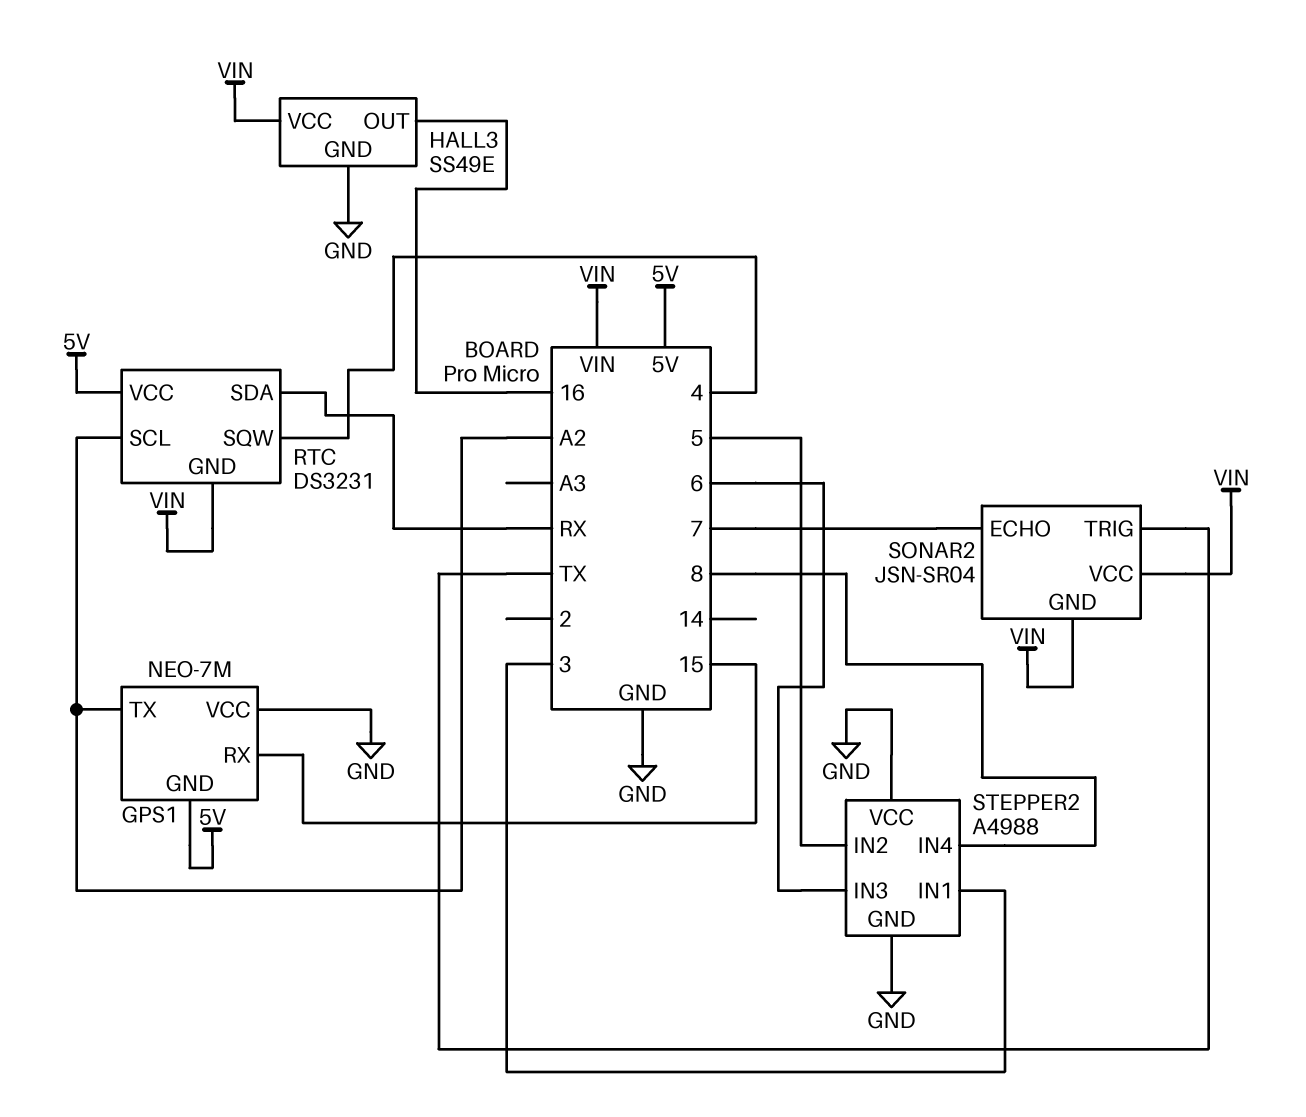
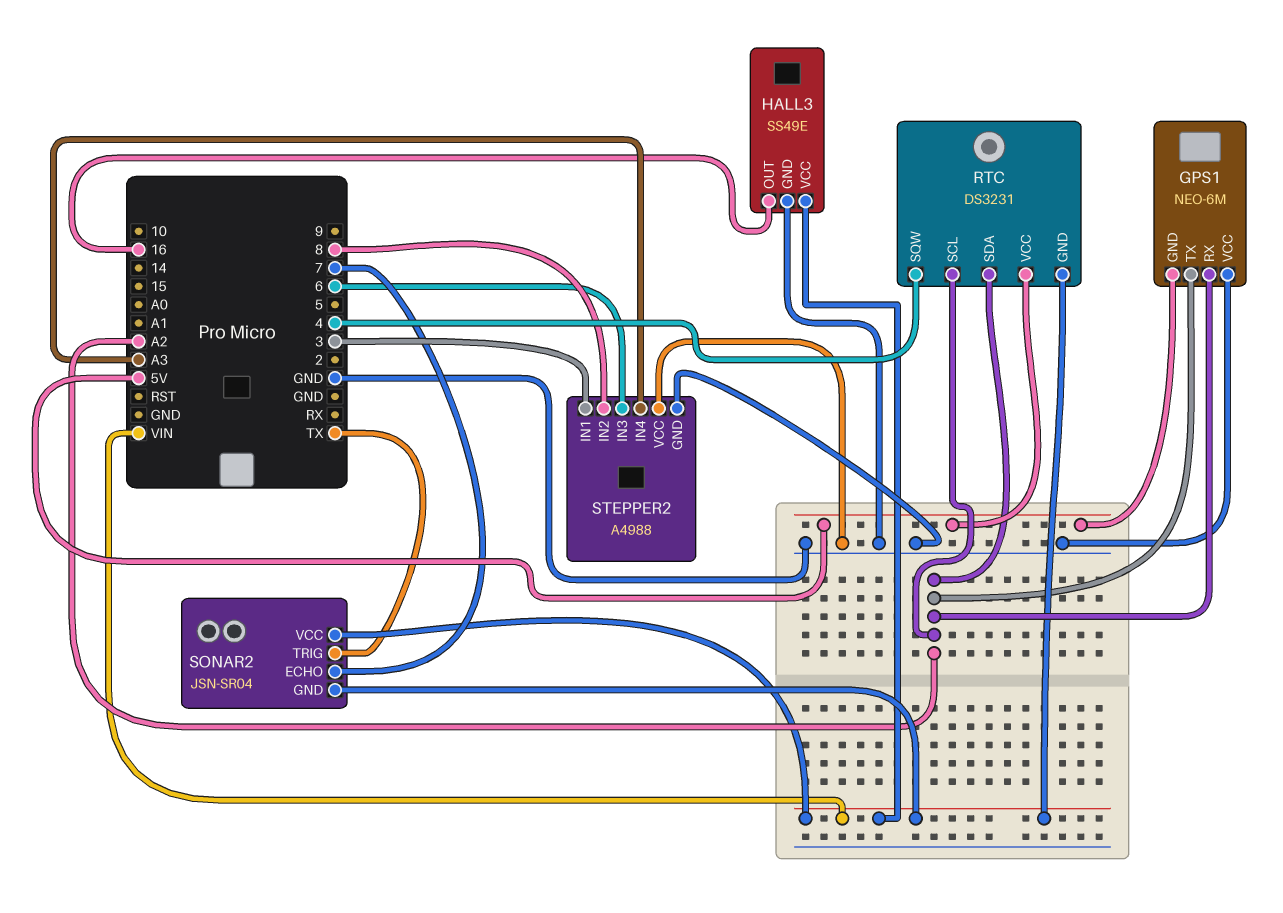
GPS1: NEO-7M -> NEO-6M
GPS1 pin RX: 15 -> A2
RTC pin SDA: RX -> A2
STEPPER2 pin IN2: 5 -> 8
STEPPER2 pin IN4: 8 -> A3

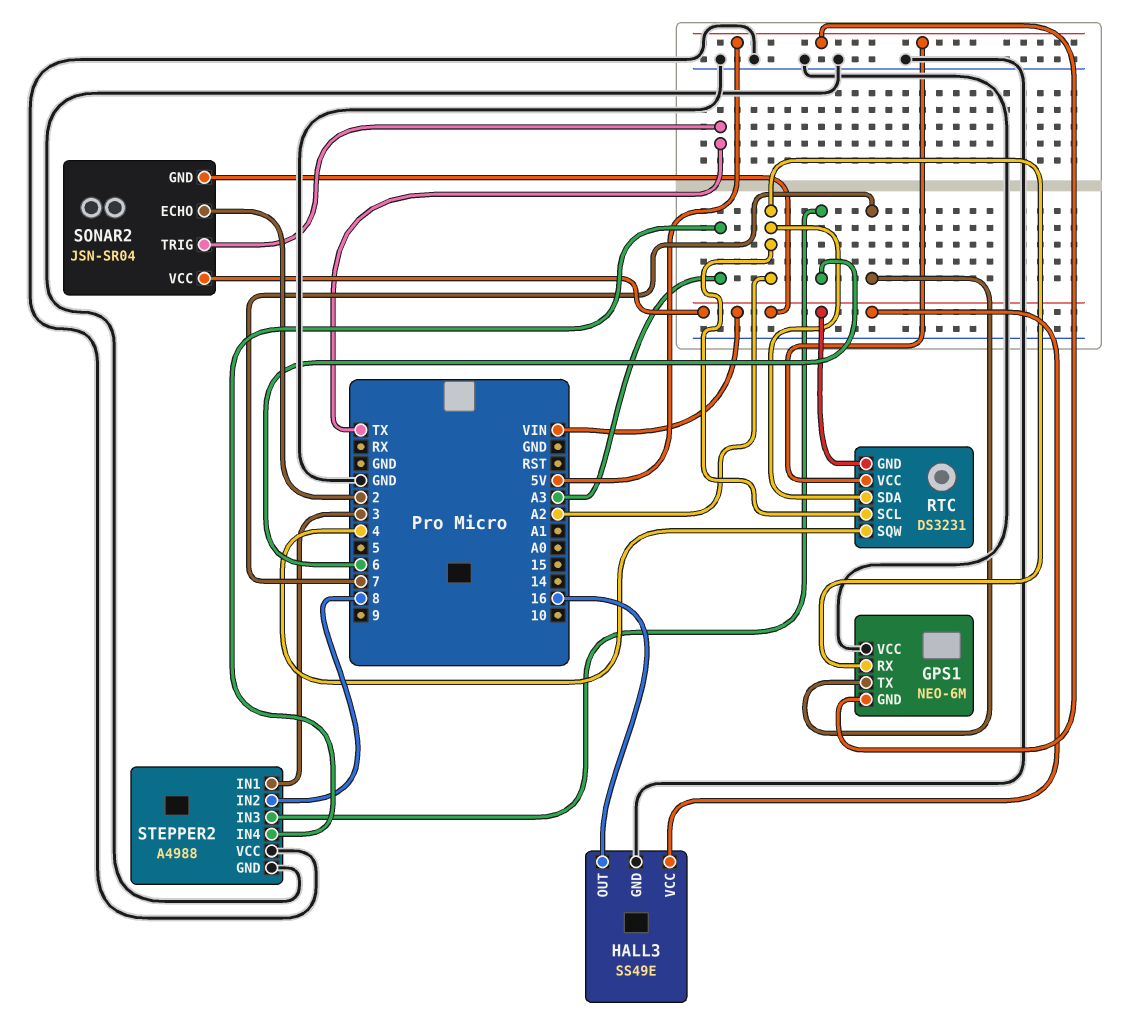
GPS1 pin TX: A2 -> 7
SONAR2 pin ECHO: 7 -> 2

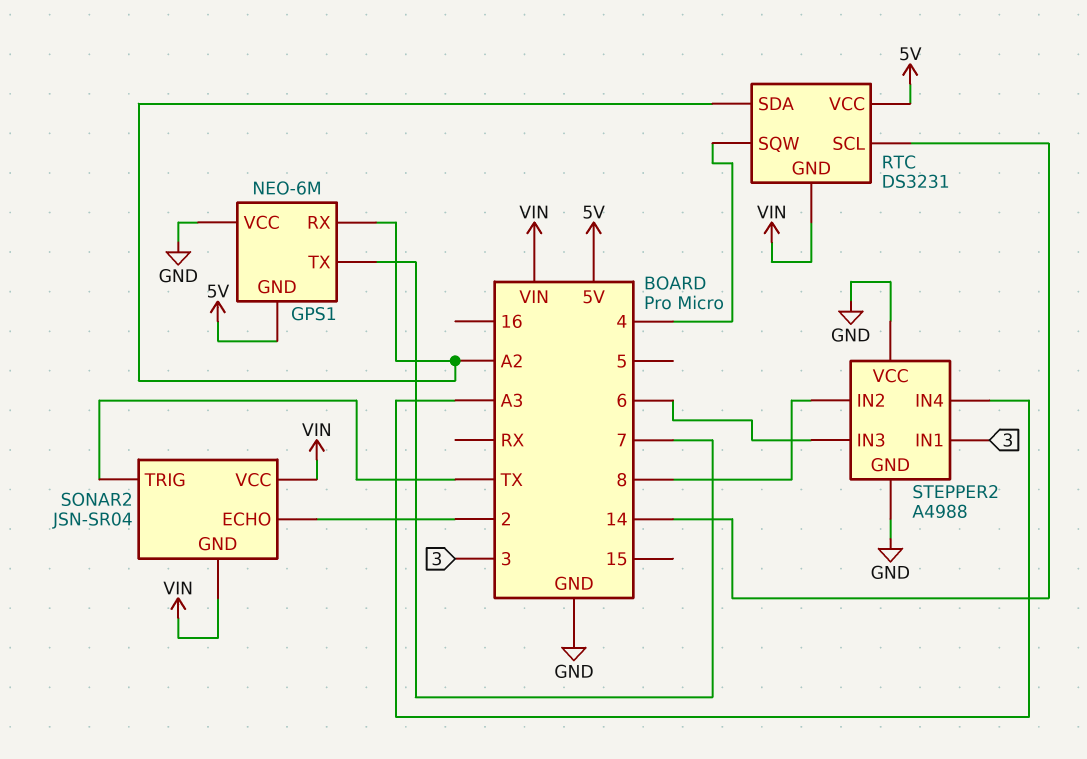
HALL3: SS49E -> none
HALL3 pin GND: GND -> none
HALL3 pin OUT: 16 -> none
HALL3 pin VCC: VIN -> none
RTC pin SCL: A2 -> 14

